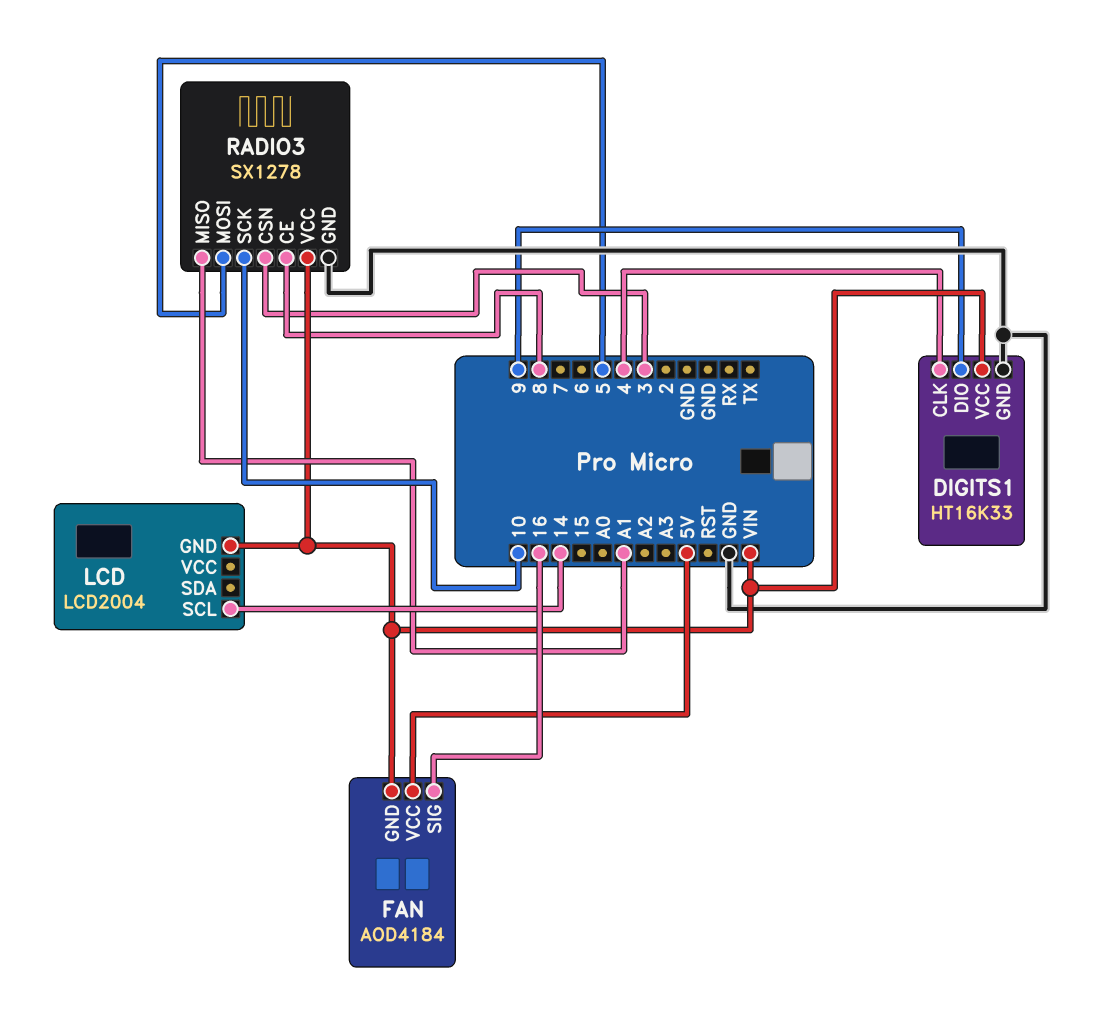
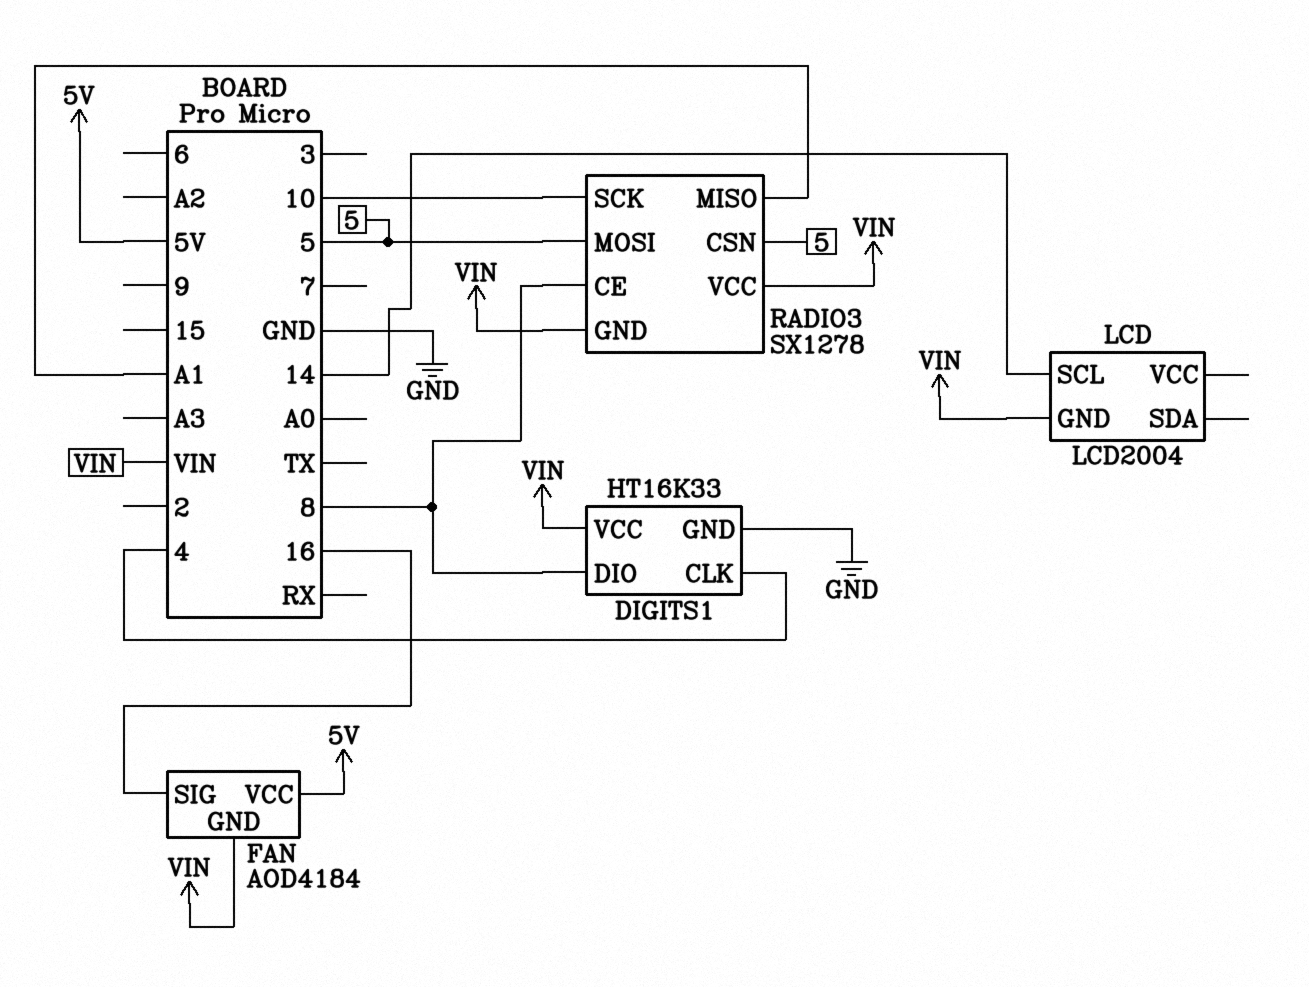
DIGITS1 pin DIO: 9 -> 8
RADIO3 pin CSN: 3 -> 5
RADIO3 pin GND: GND -> VIN

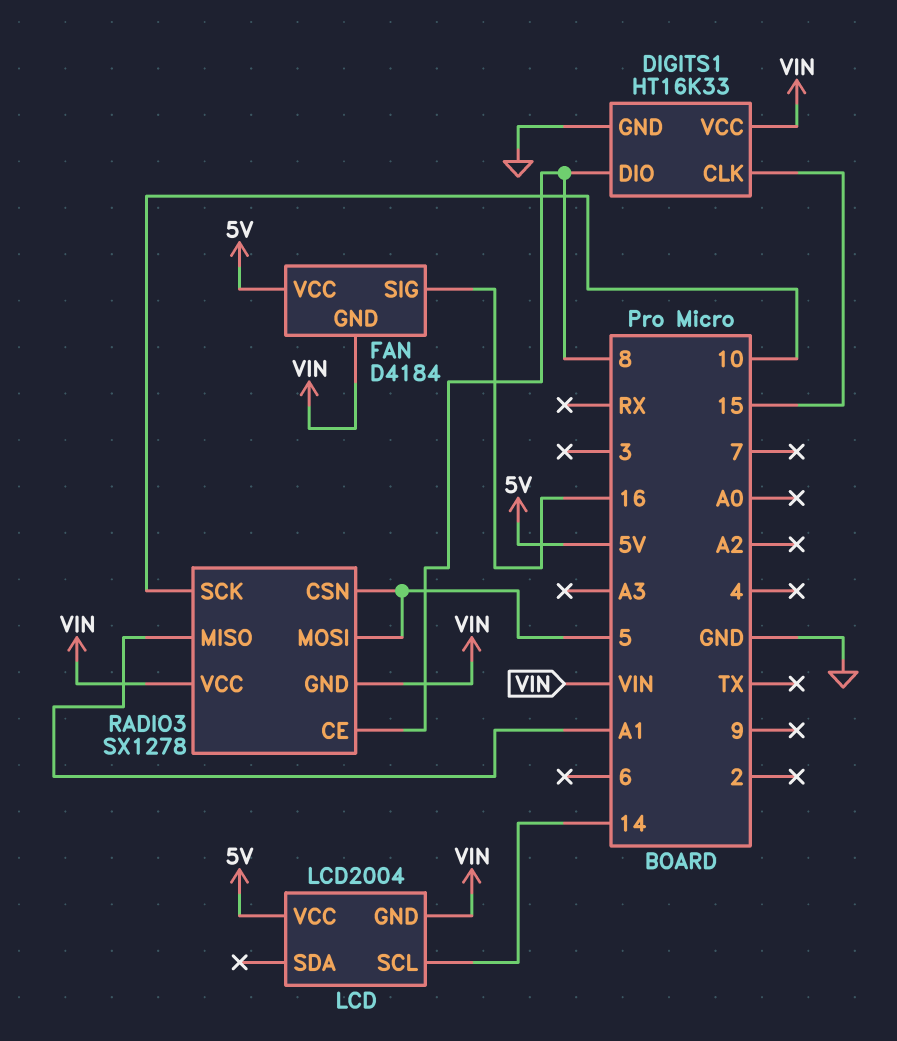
DIGITS1 pin CLK: 4 -> 15
FAN: AOD4184 -> D4184
LCD pin VCC: none -> 5V

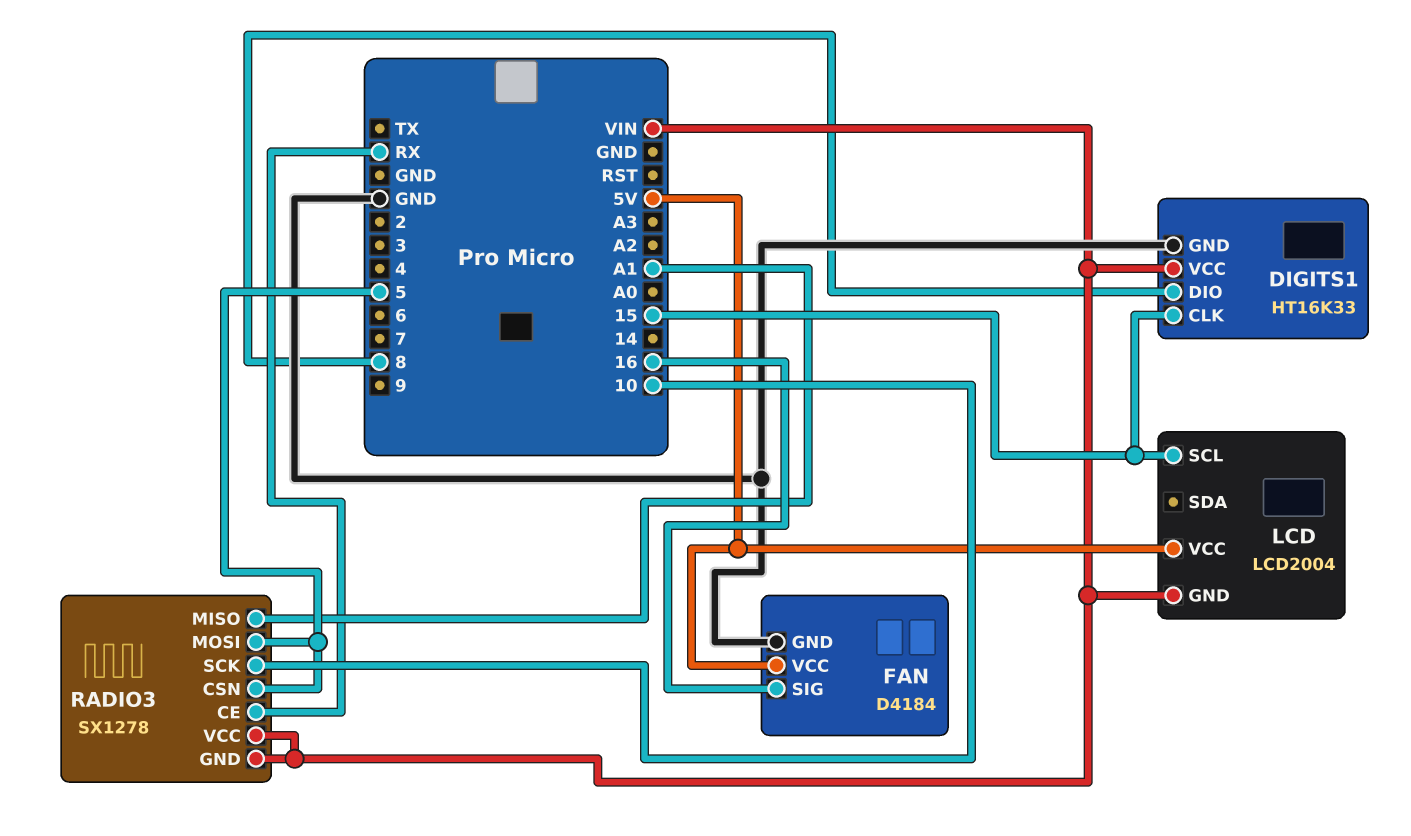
FAN pin GND: VIN -> GND
LCD pin SCL: 14 -> 15
RADIO3 pin CE: 8 -> RX

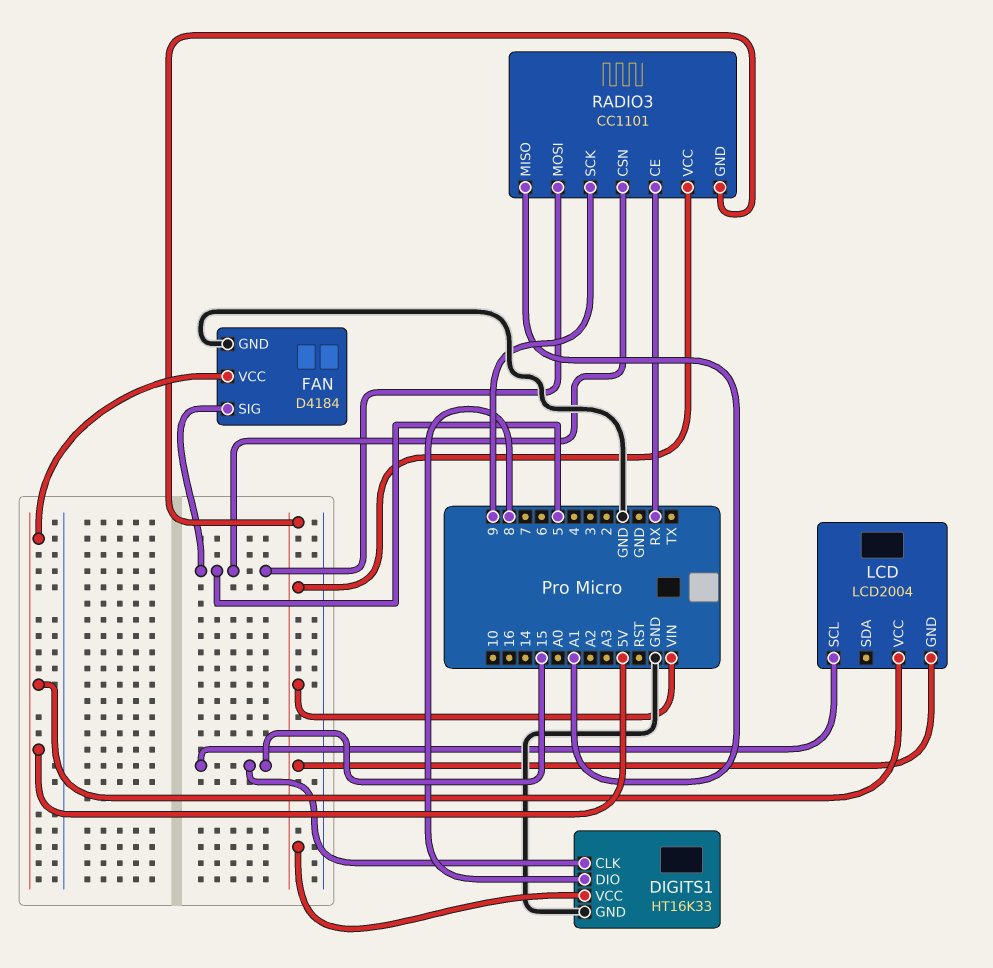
FAN pin SIG: 16 -> 5
RADIO3: SX1278 -> CC1101
RADIO3 pin SCK: 10 -> 9

